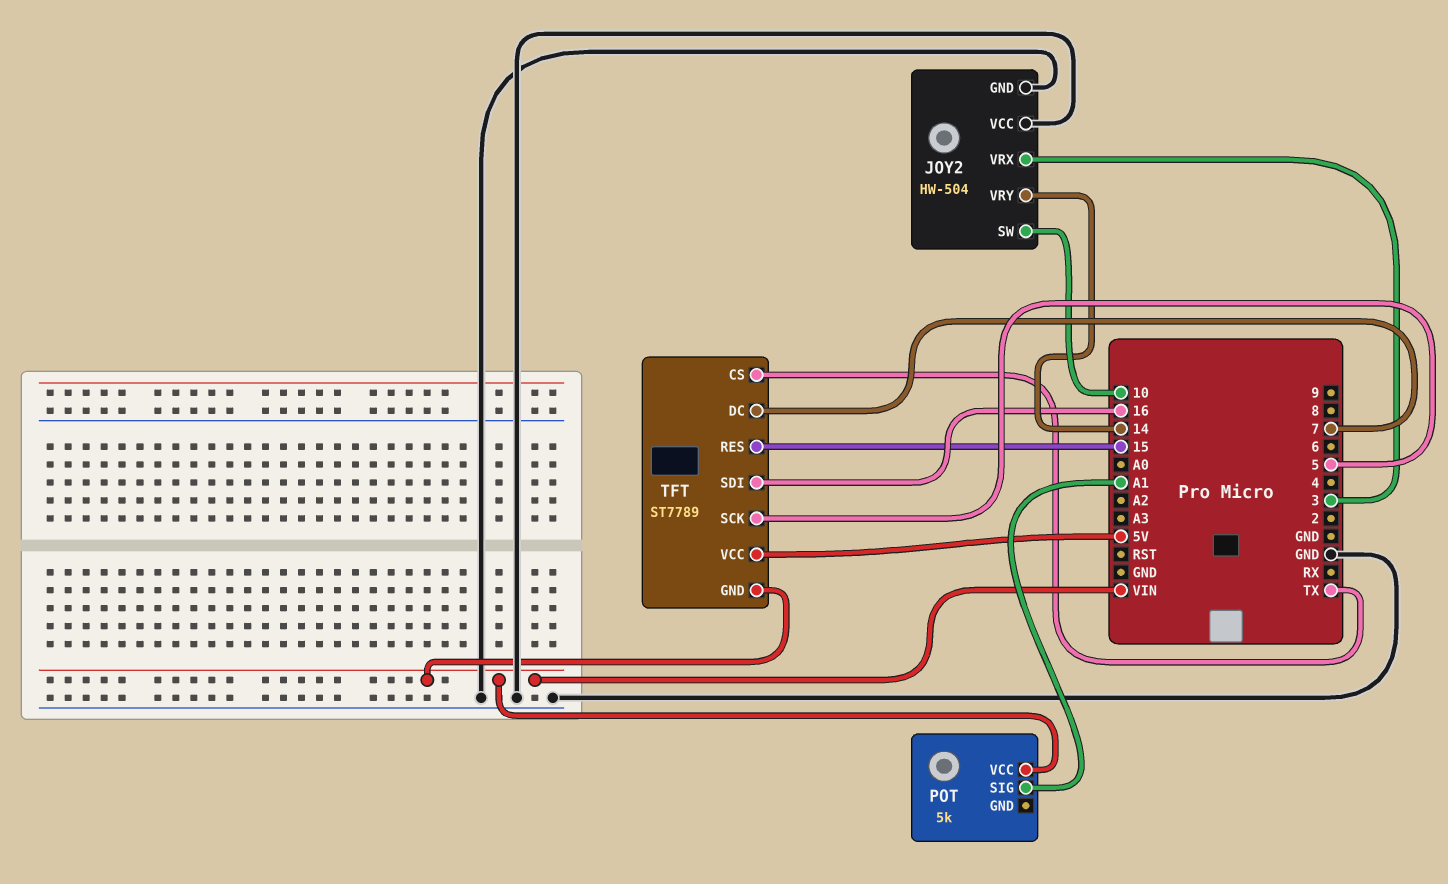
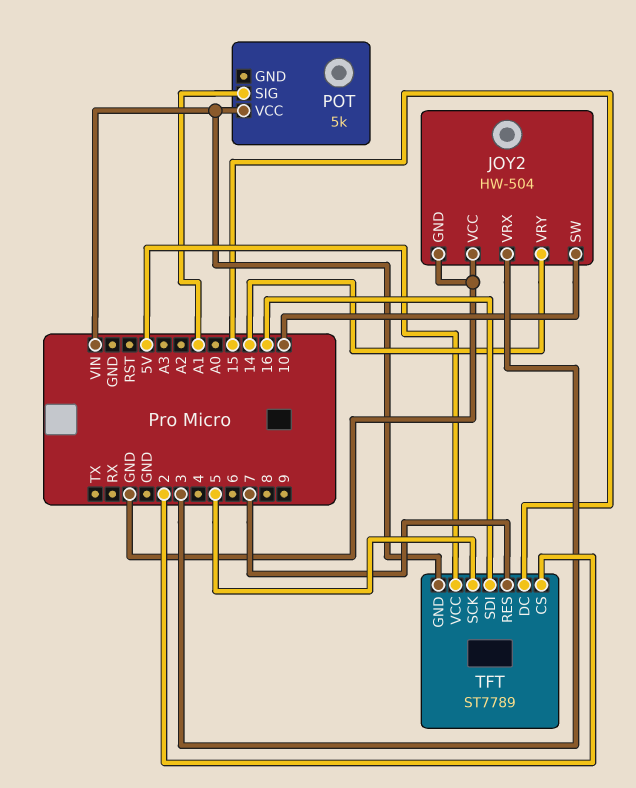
TFT pin CS: TX -> 2
TFT pin DC: 7 -> 15
TFT pin RES: 15 -> 7

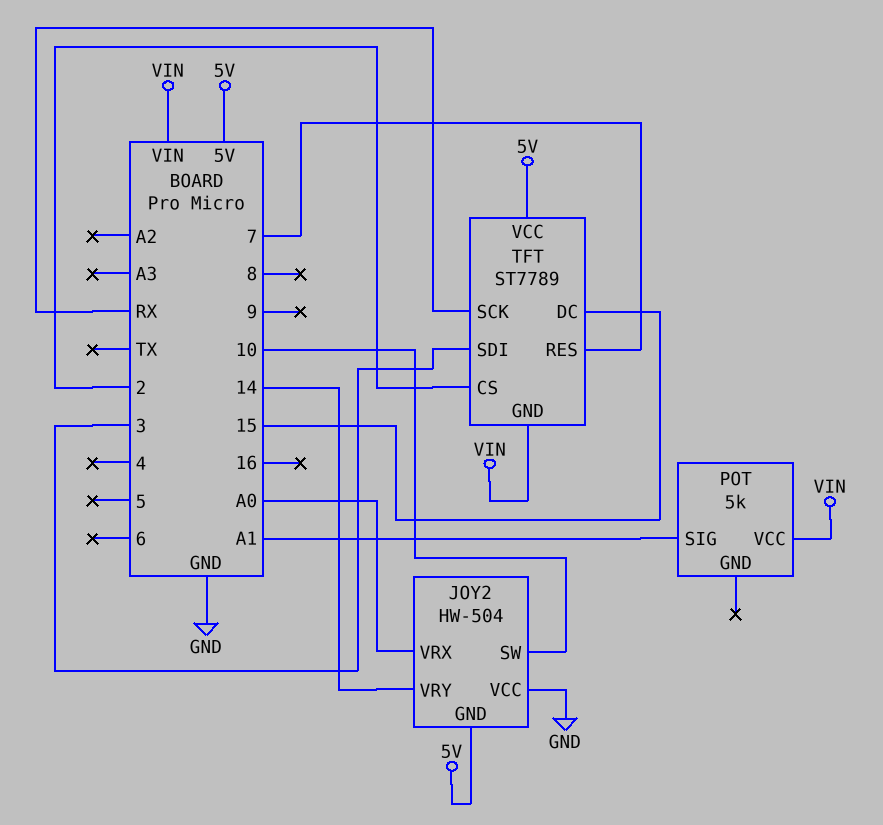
JOY2 pin GND: GND -> 5V
JOY2 pin VRX: 3 -> A0
TFT pin SCK: 5 -> RX
TFT pin SDI: 16 -> 3

